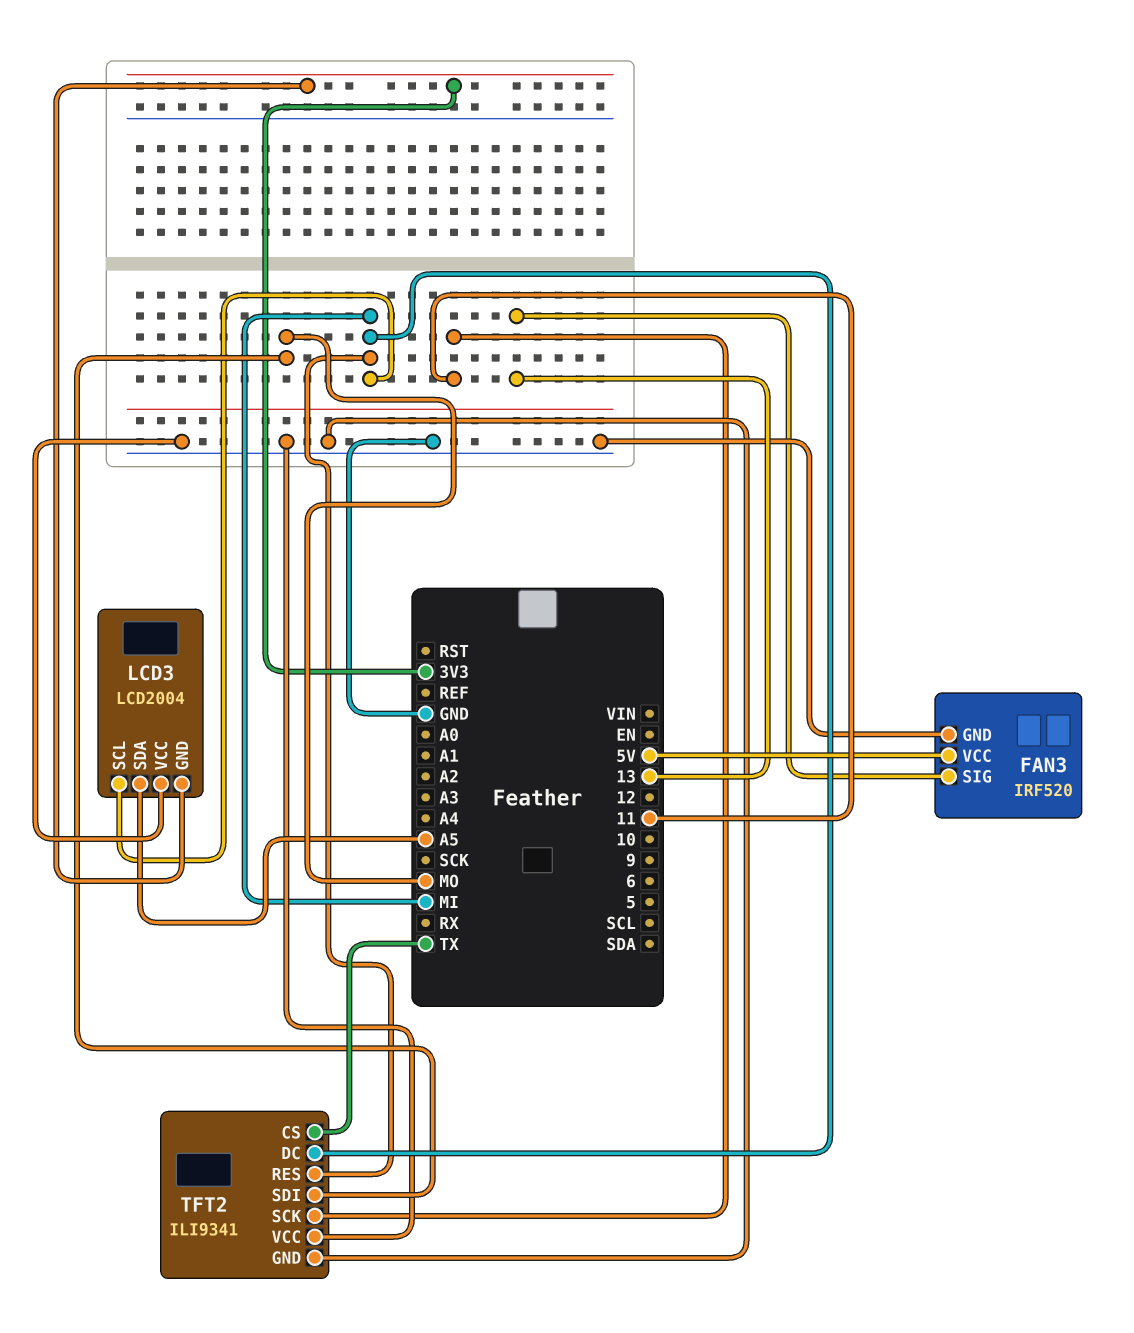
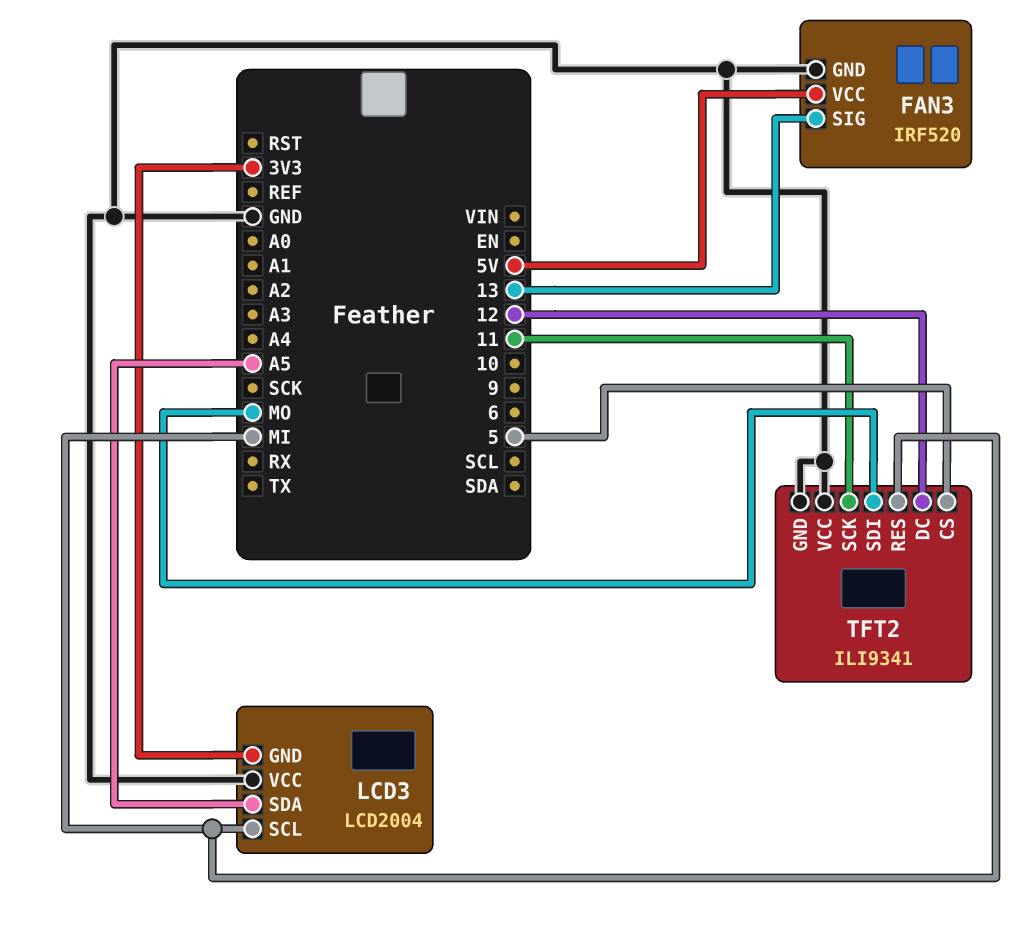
TFT2 pin CS: TX -> 5
TFT2 pin DC: MI -> 12

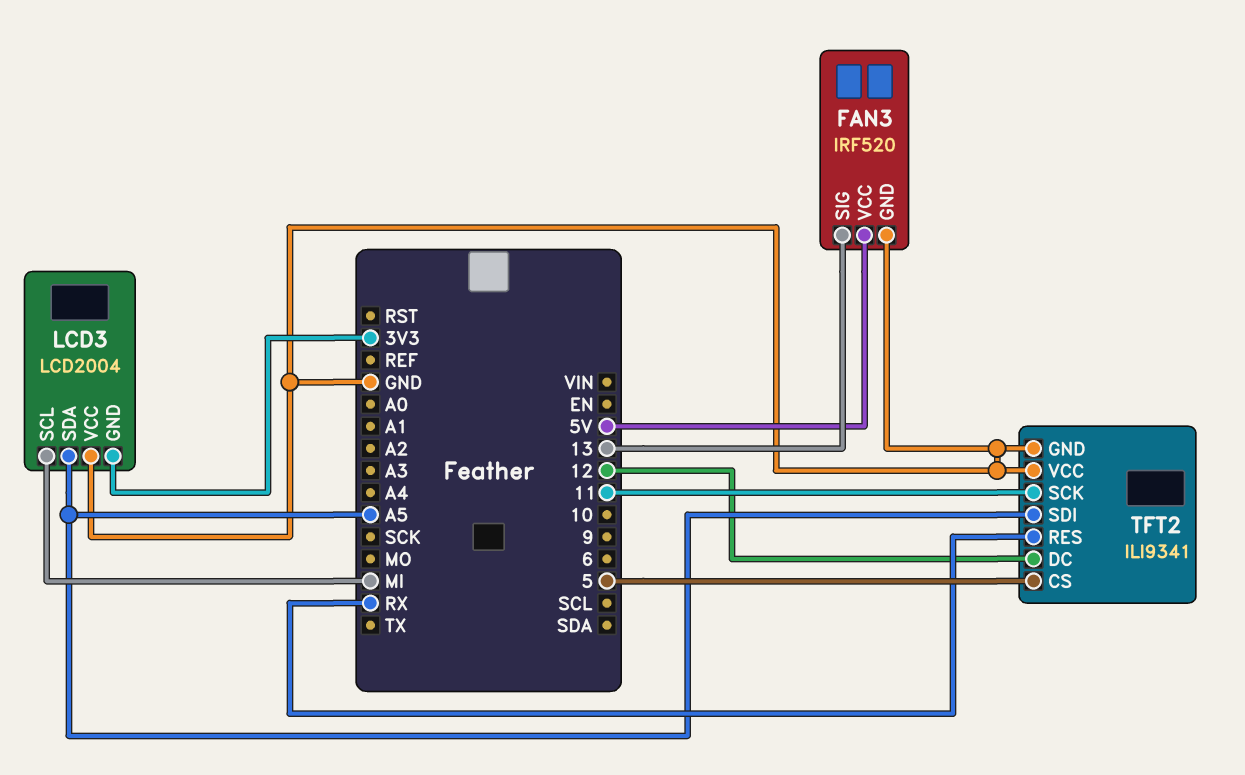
TFT2 pin RES: MI -> RX
TFT2 pin SDI: MO -> A5

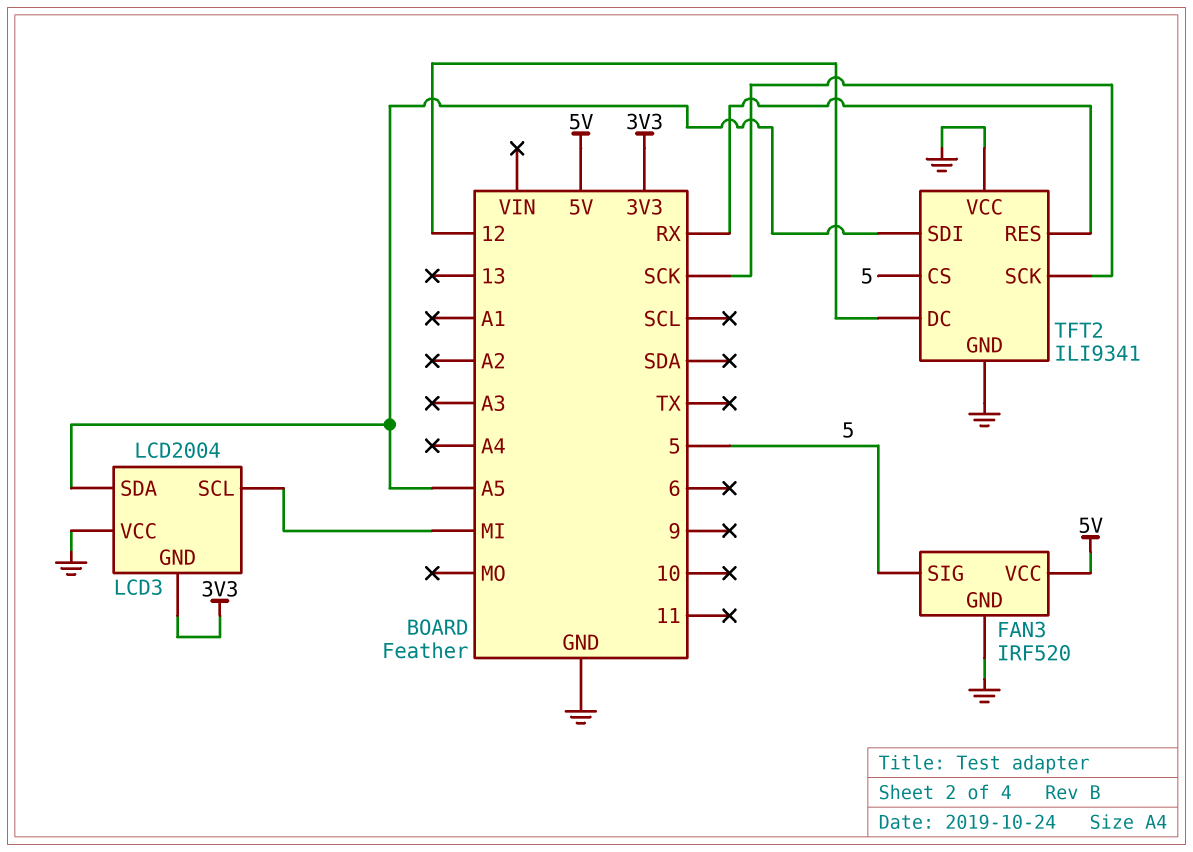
FAN3 pin SIG: 13 -> 5
TFT2 pin SCK: 11 -> SCK

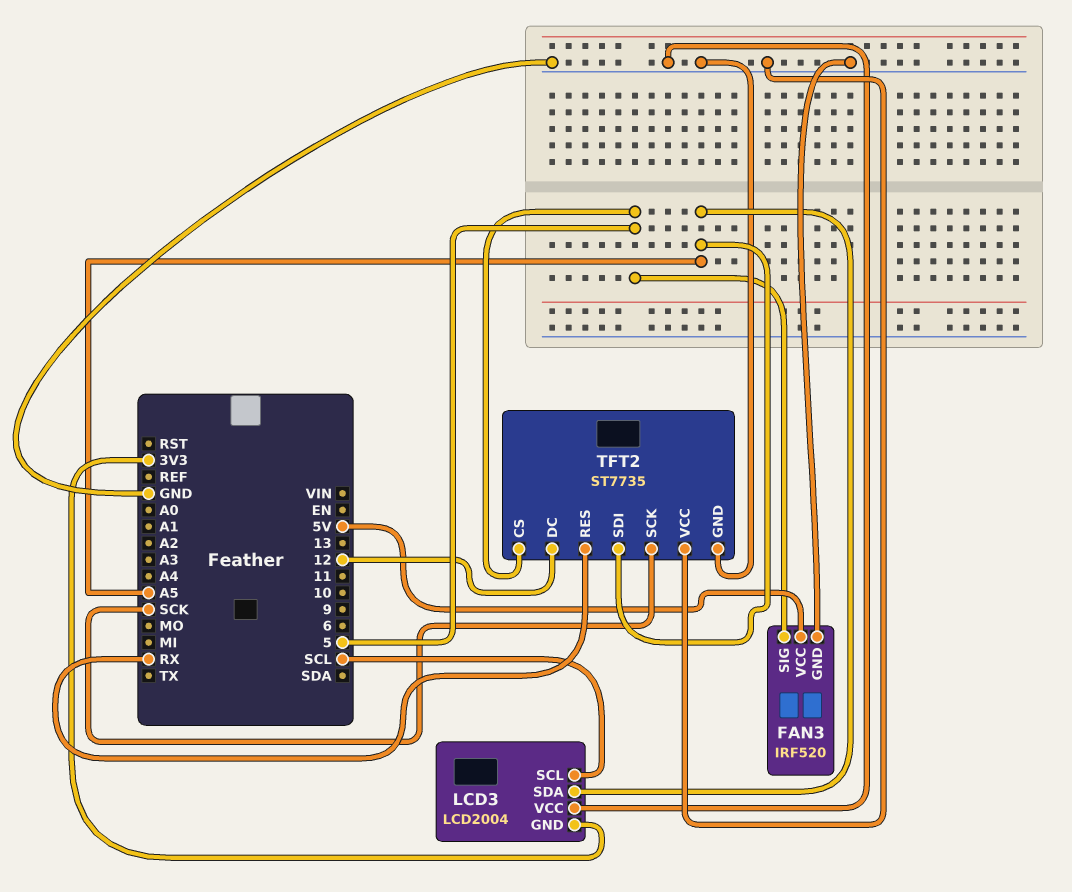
LCD3 pin SCL: MI -> SCL
TFT2: ILI9341 -> ST7735

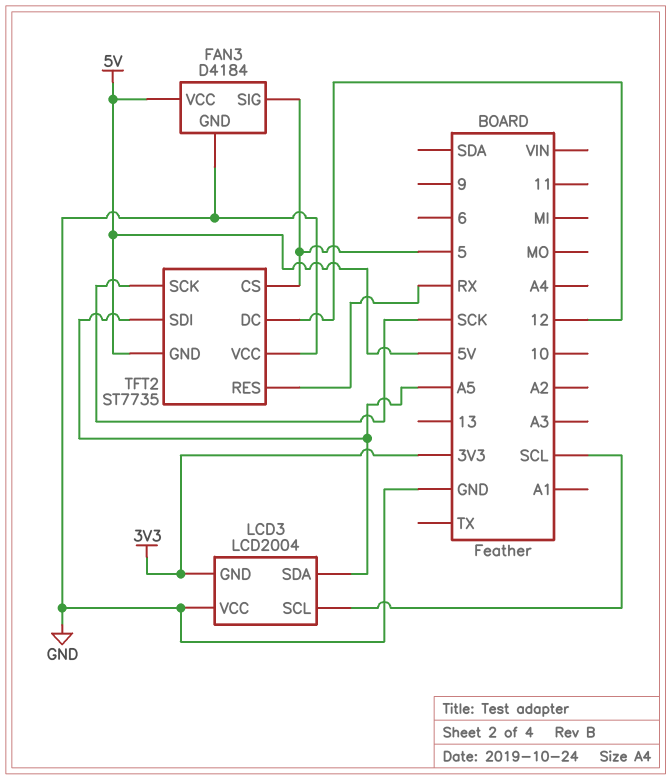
FAN3: IRF520 -> D4184
TFT2 pin GND: GND -> 5V

